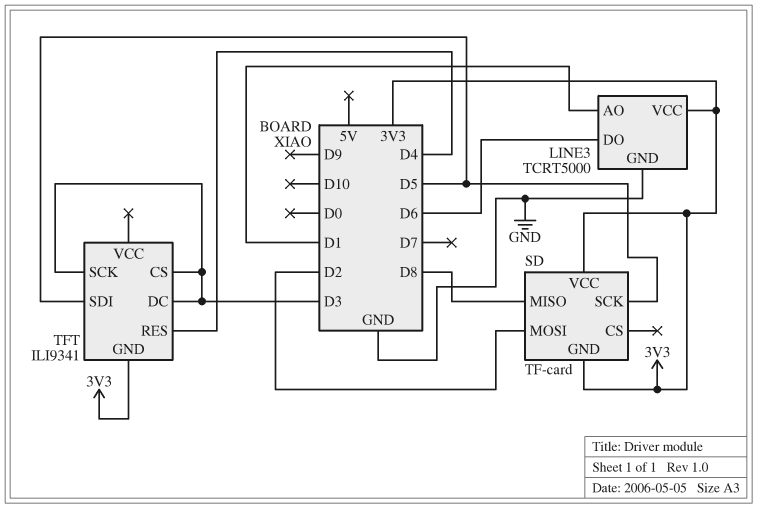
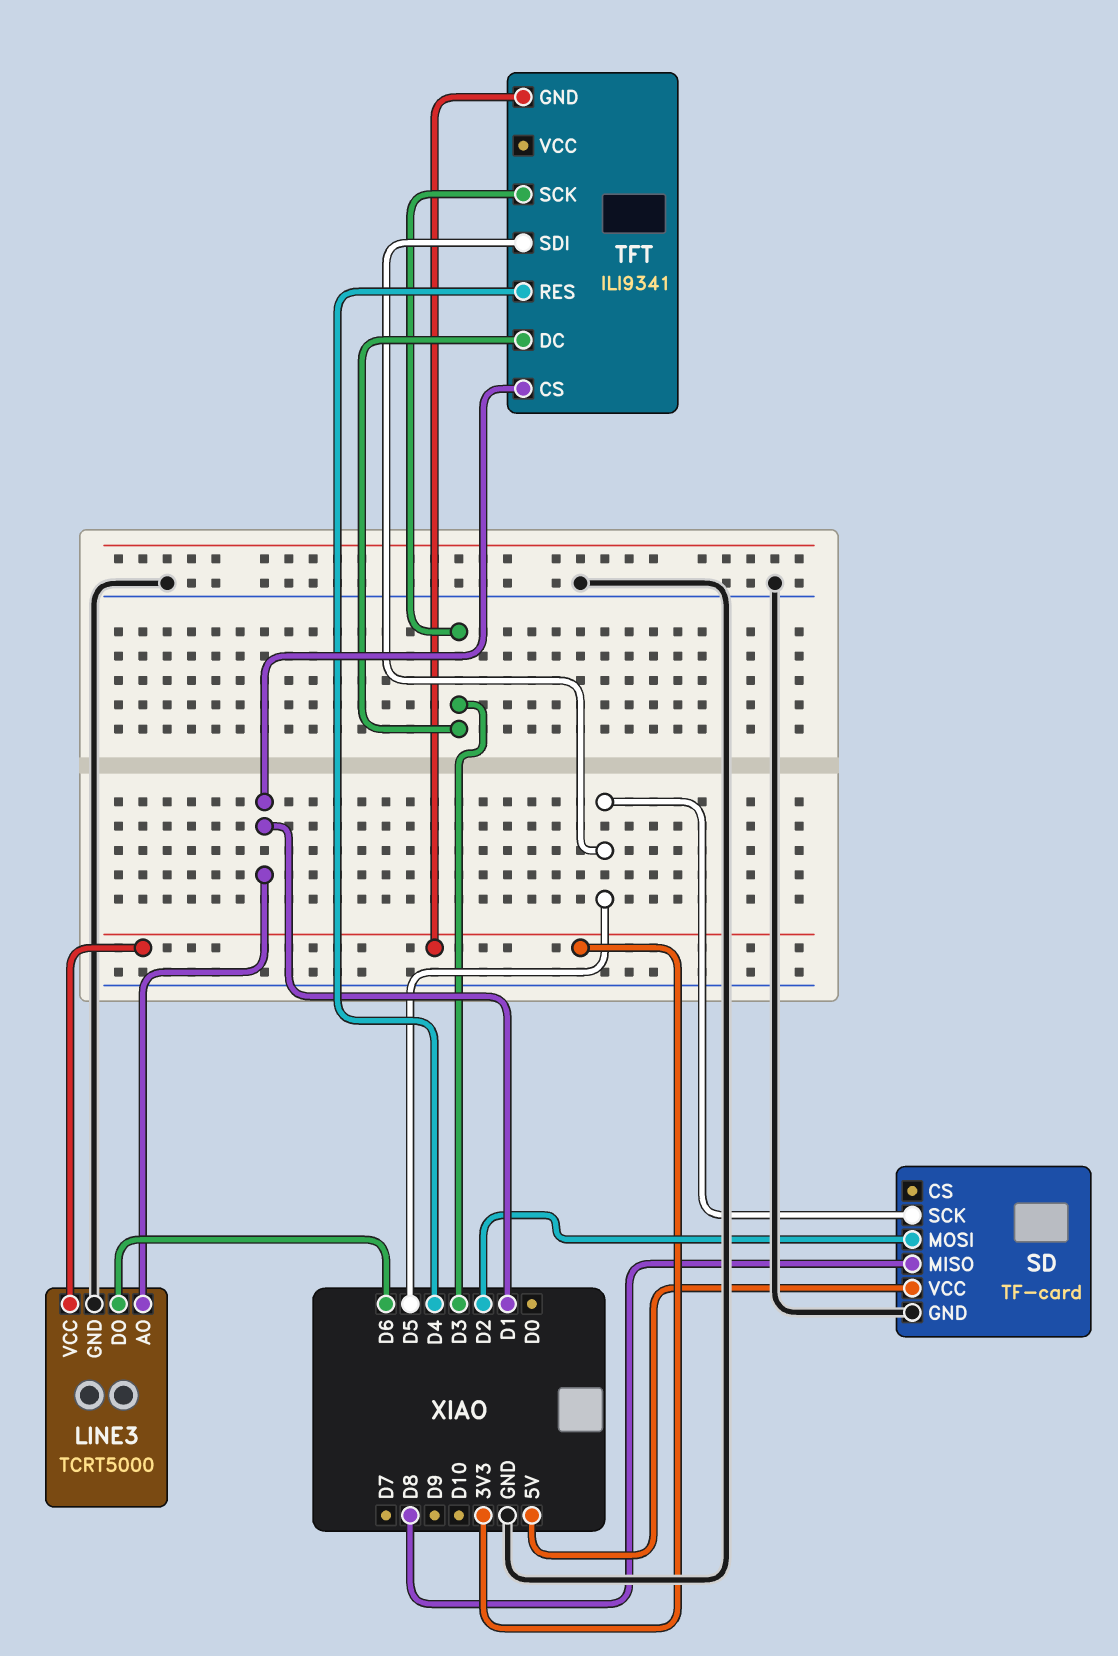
SD pin GND: 3V3 -> GND
SD pin VCC: 3V3 -> 5V
TFT pin CS: D3 -> D1

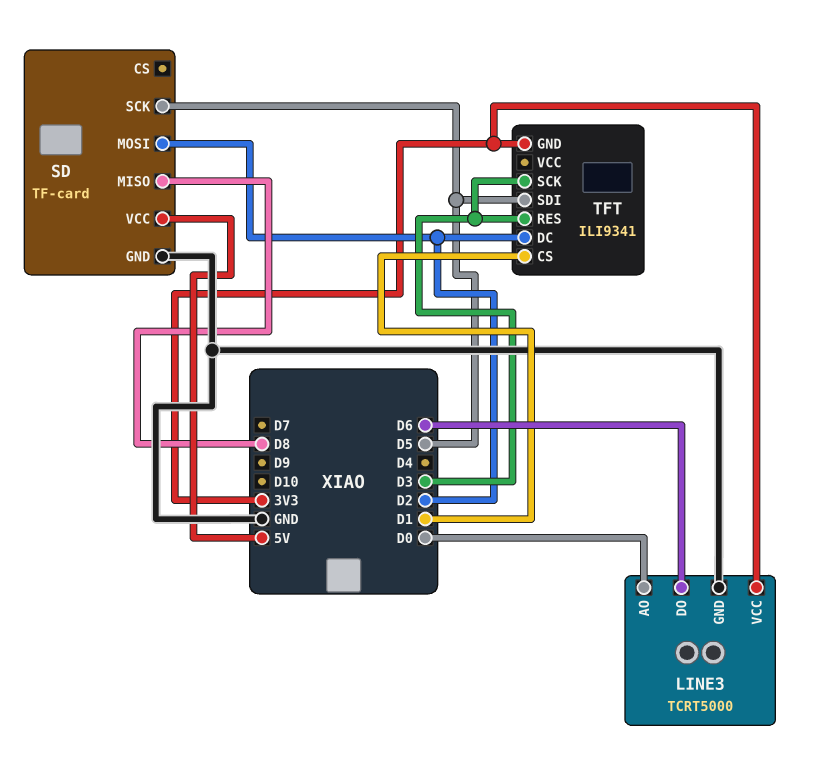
LINE3 pin AO: D1 -> D0
TFT pin DC: D3 -> D2
TFT pin RES: D4 -> D3

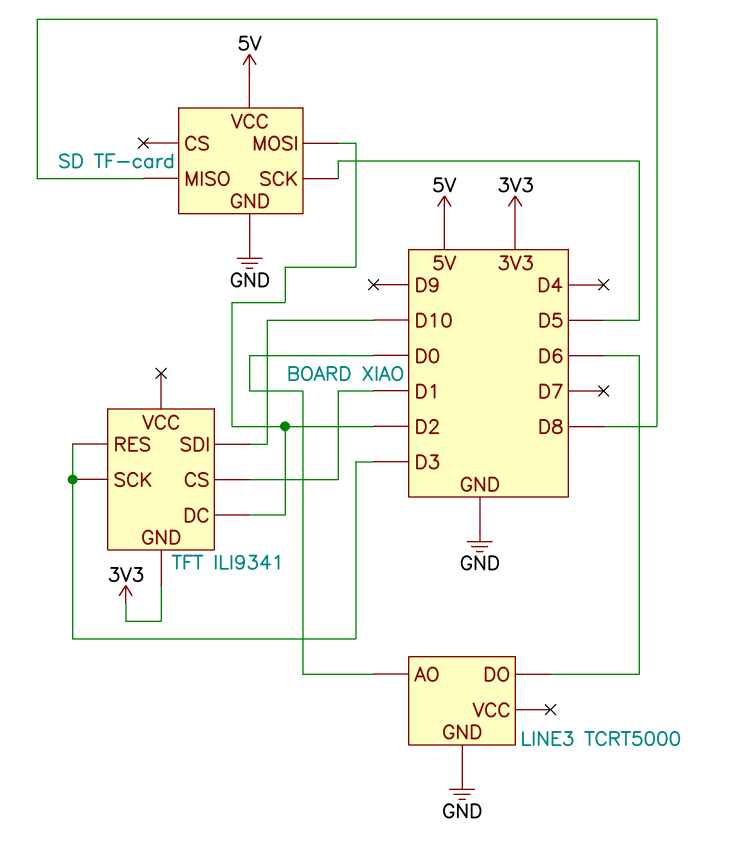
LINE3 pin VCC: 3V3 -> none
TFT pin SDI: D5 -> D10

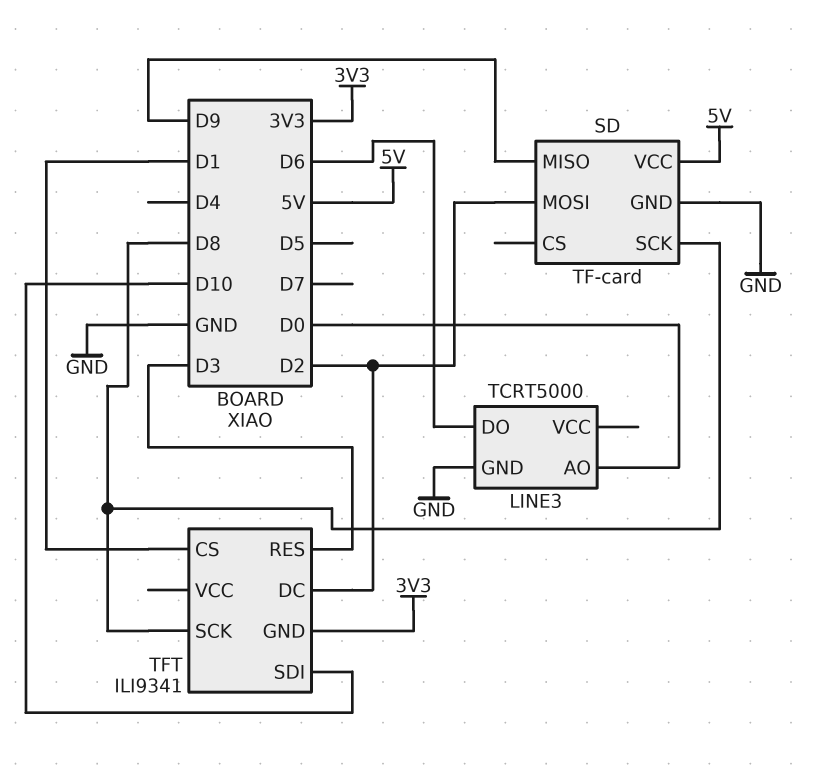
SD pin MISO: D8 -> D9
SD pin SCK: D5 -> D8
TFT pin SCK: D3 -> D8

